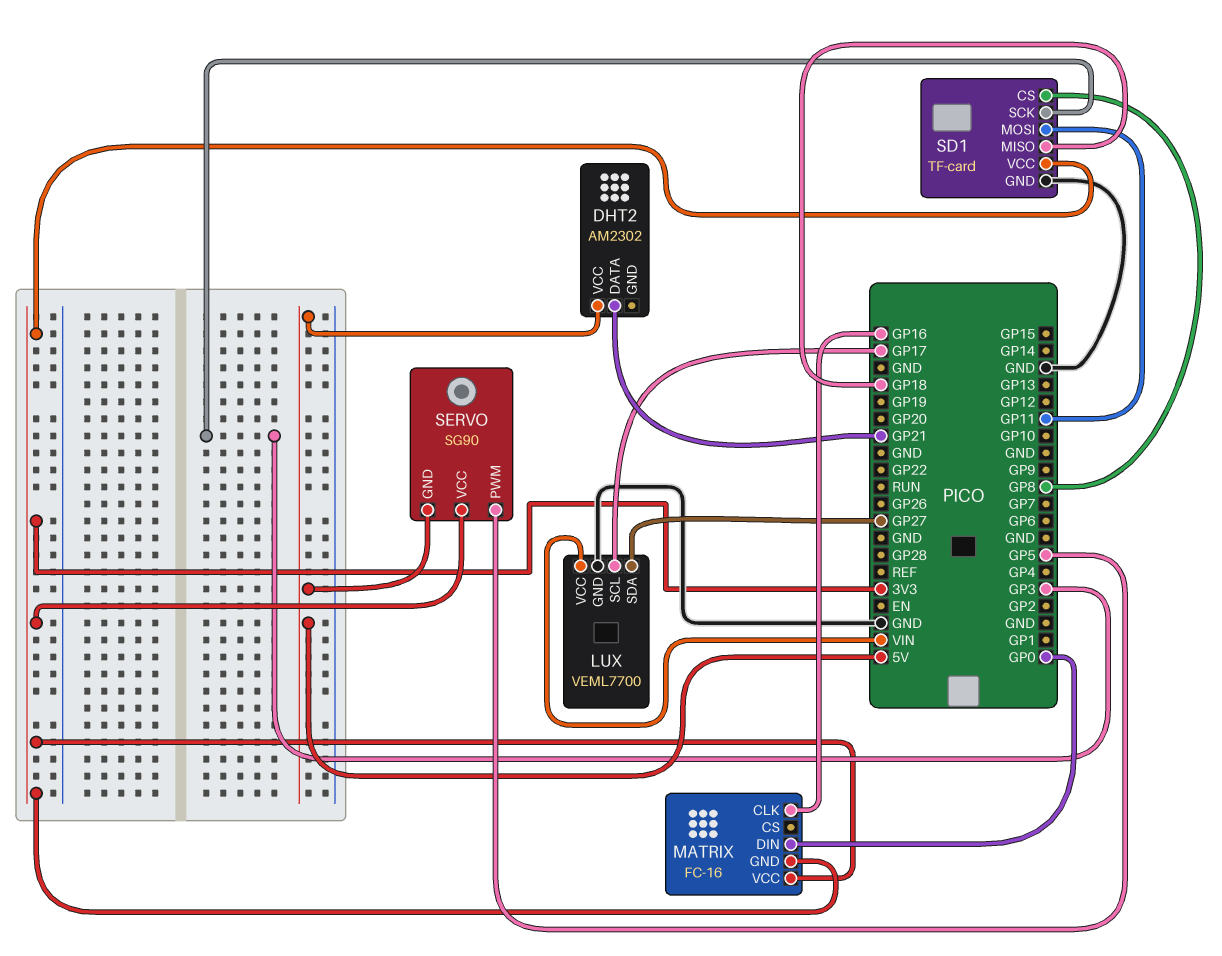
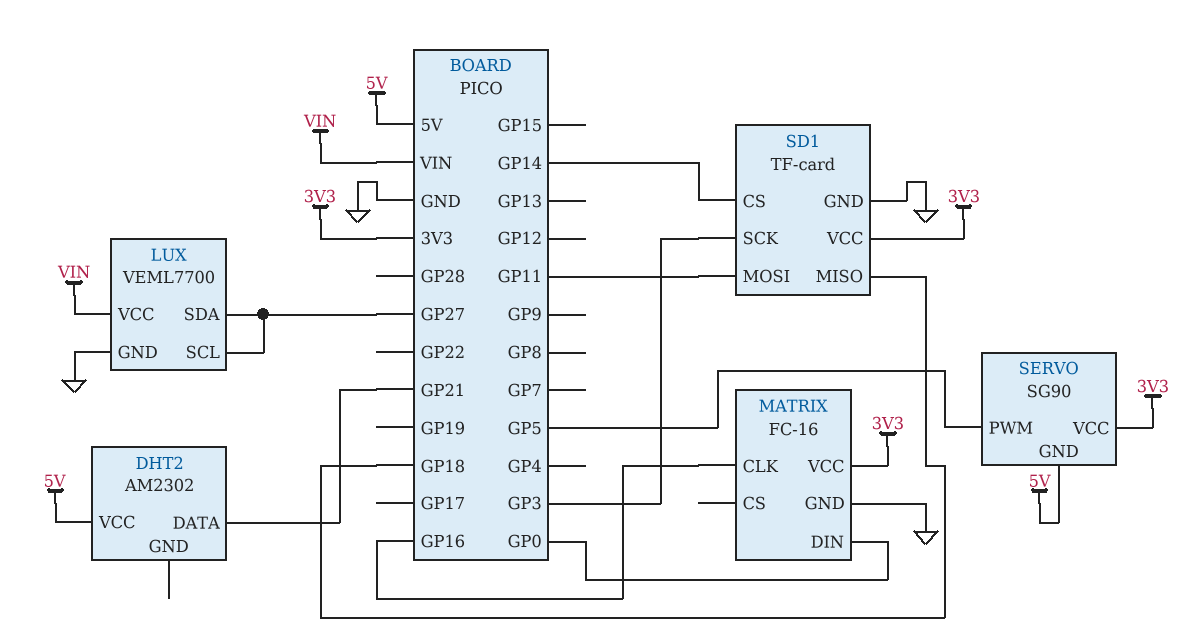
LUX pin SCL: GP17 -> GP27
MATRIX pin GND: 3V3 -> GND
SD1 pin CS: GP8 -> GP14

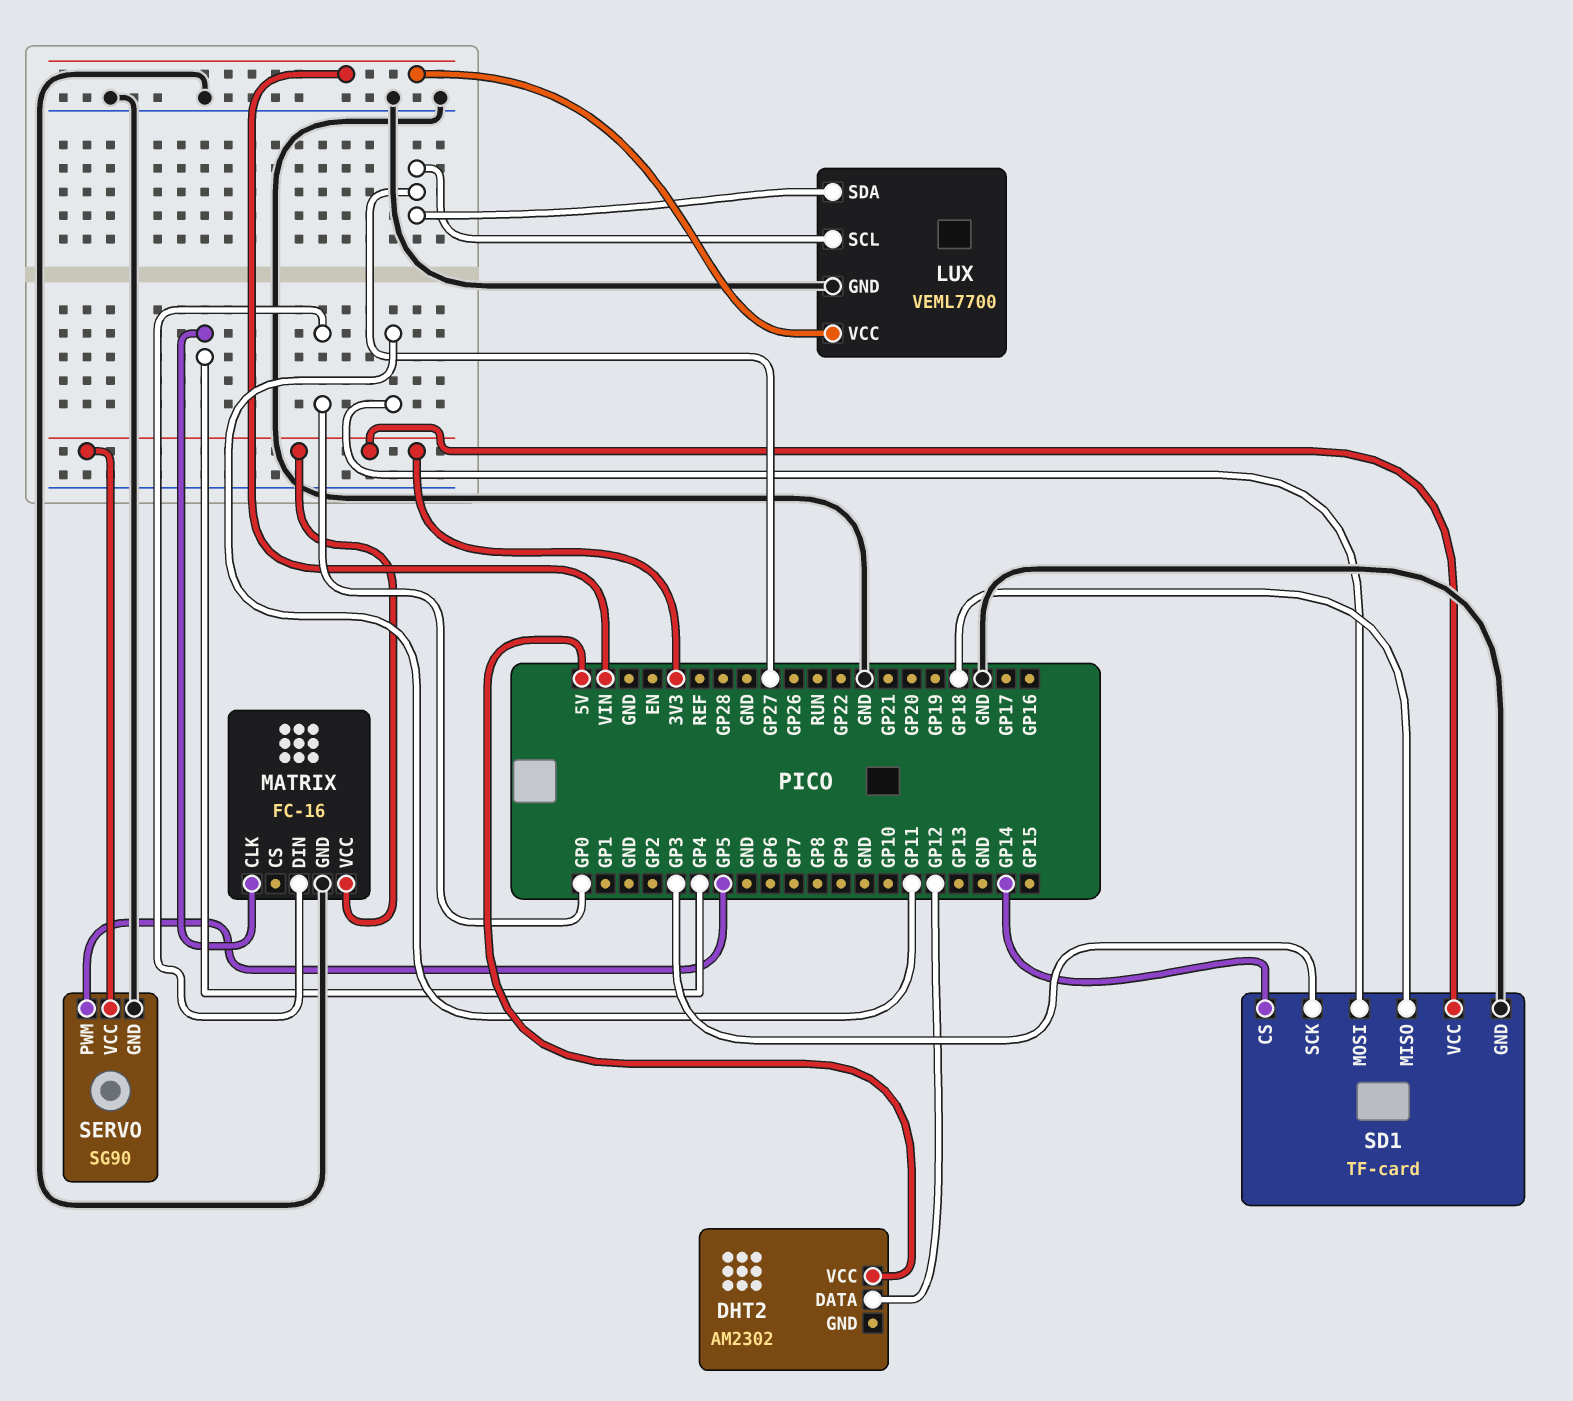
DHT2 pin DATA: GP21 -> GP12
MATRIX pin CLK: GP16 -> GP4
SERVO pin GND: 5V -> GND

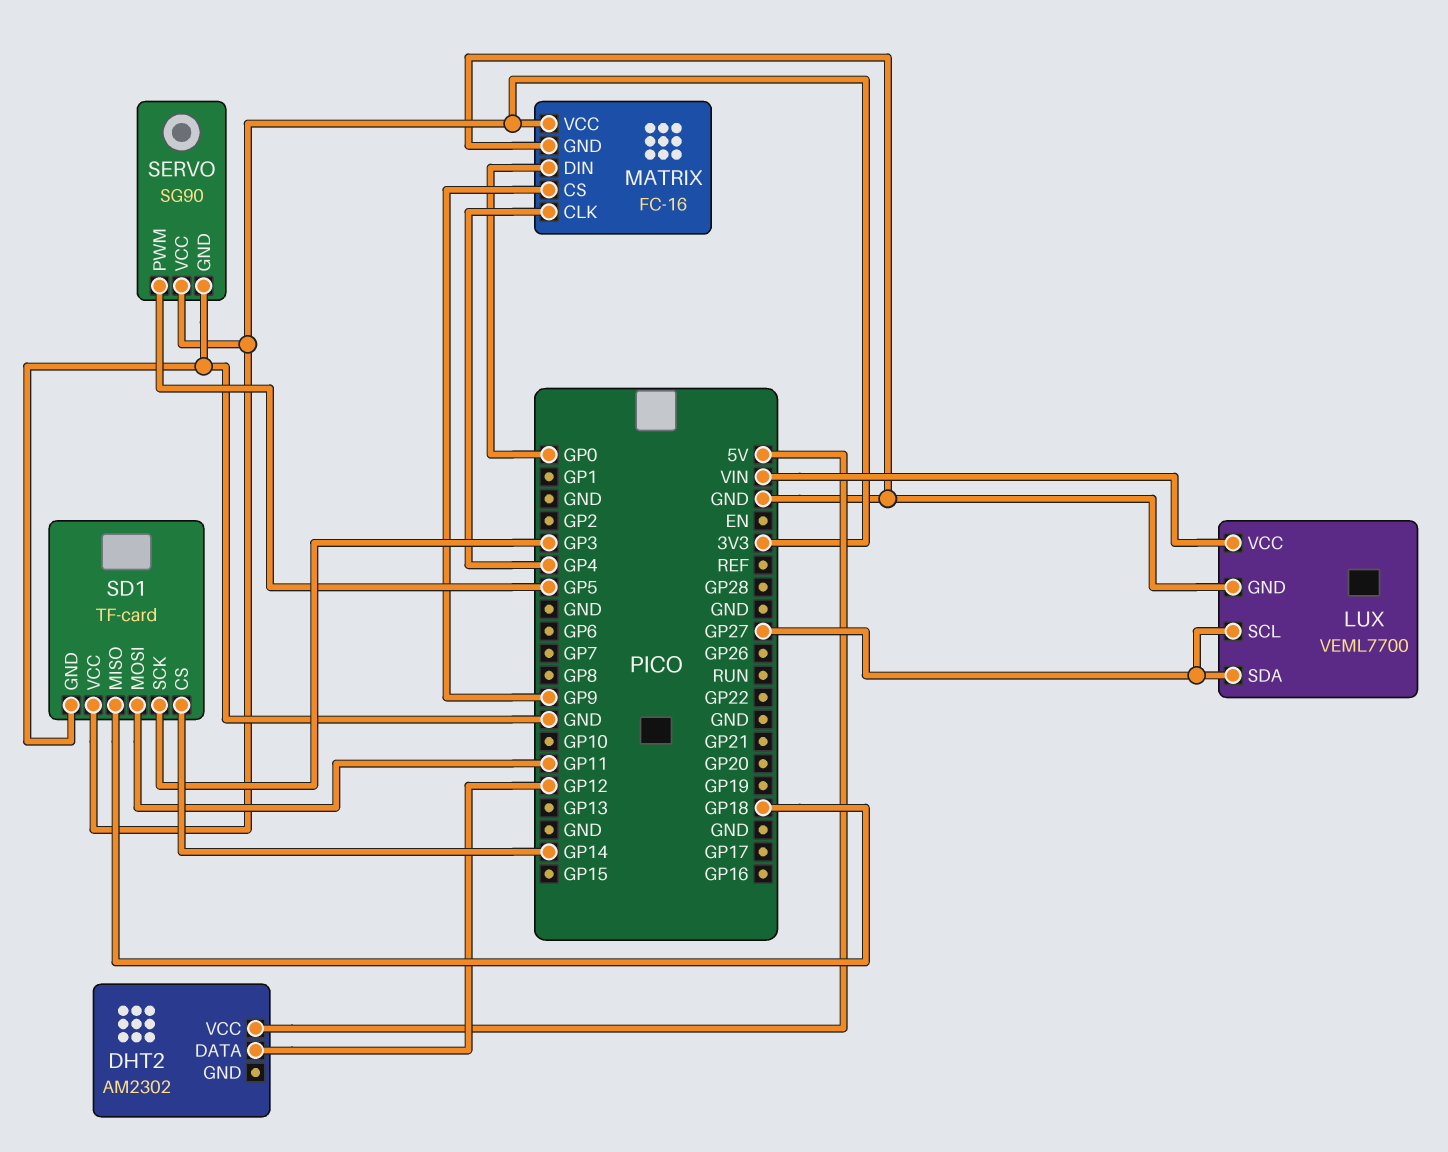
MATRIX pin CS: none -> GP9

